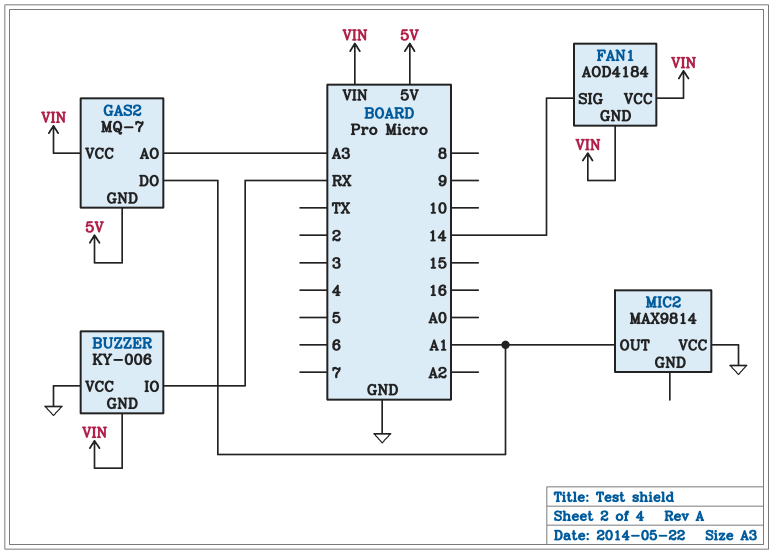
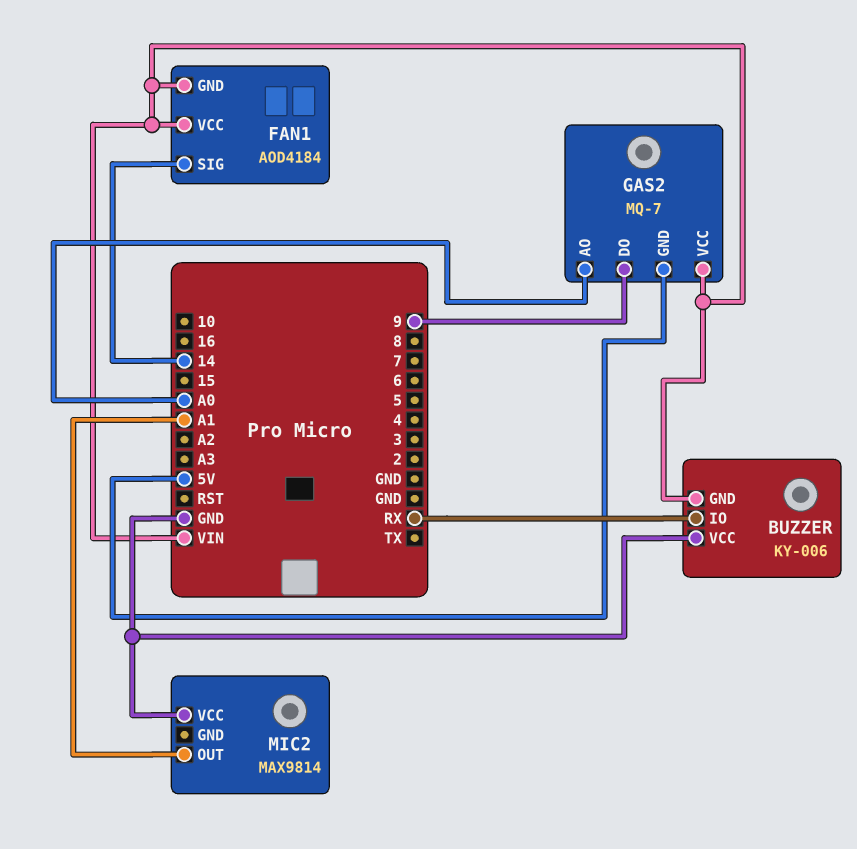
GAS2 pin AO: A3 -> A0
GAS2 pin DO: A1 -> 9

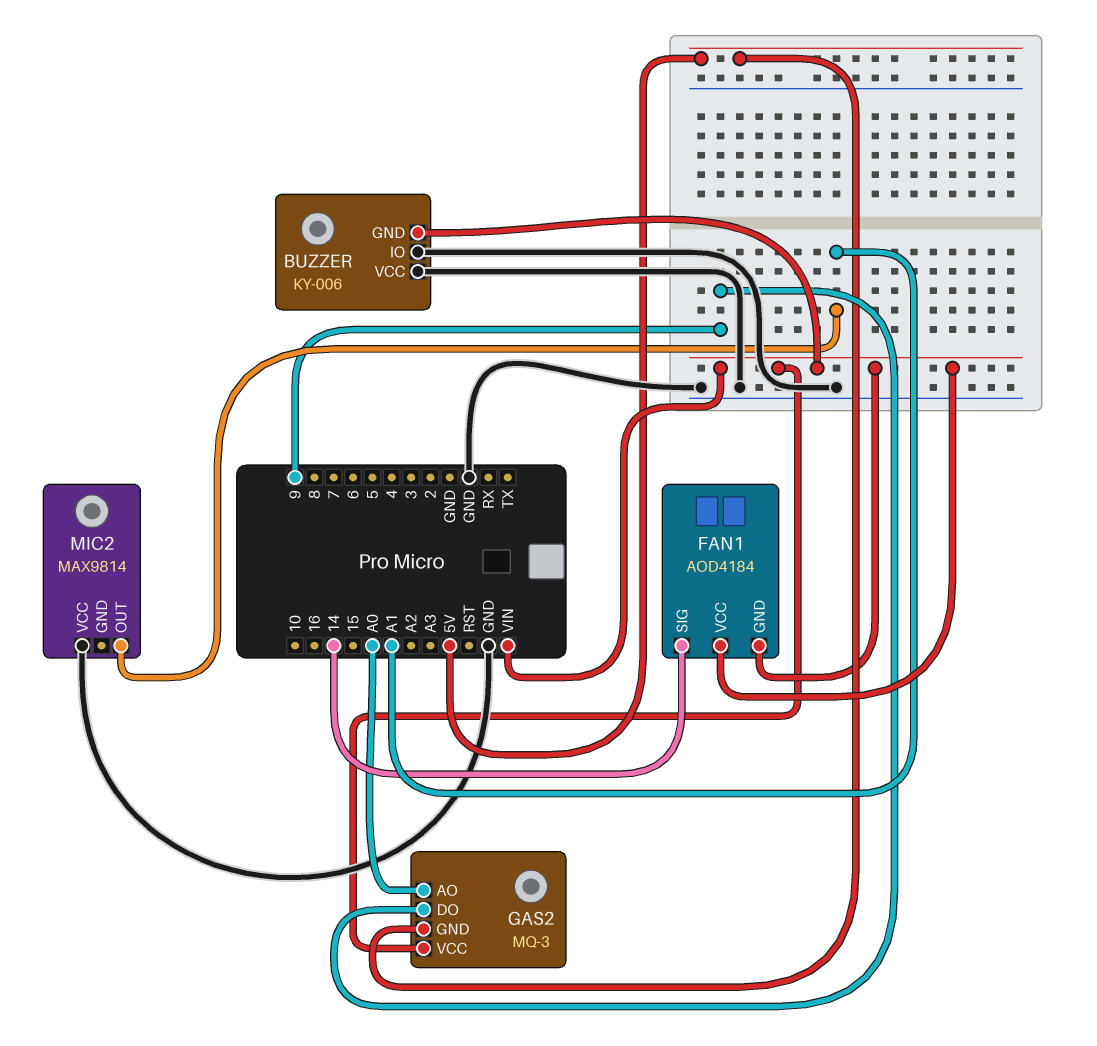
BUZZER pin IO: RX -> GND
GAS2: MQ-7 -> MQ-3

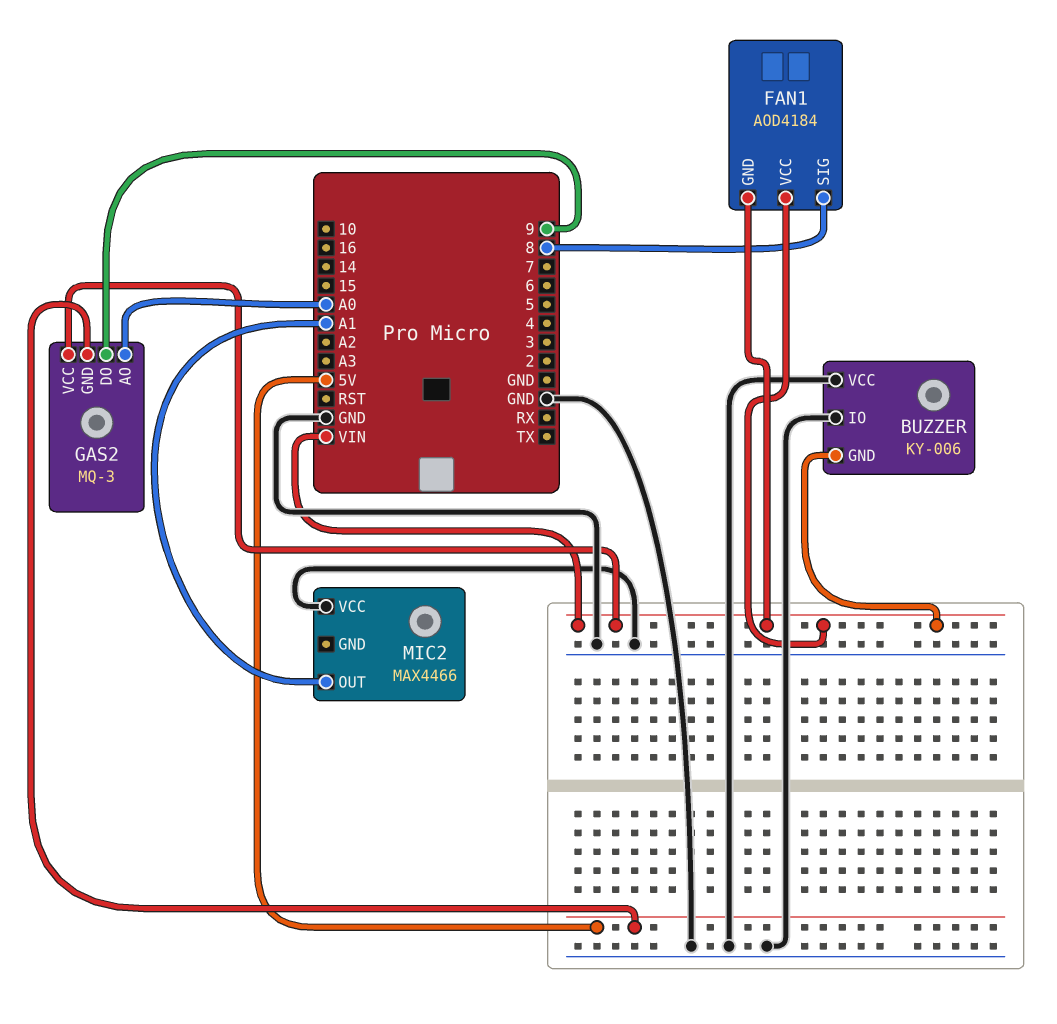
FAN1 pin SIG: 14 -> 8
MIC2: MAX9814 -> MAX4466

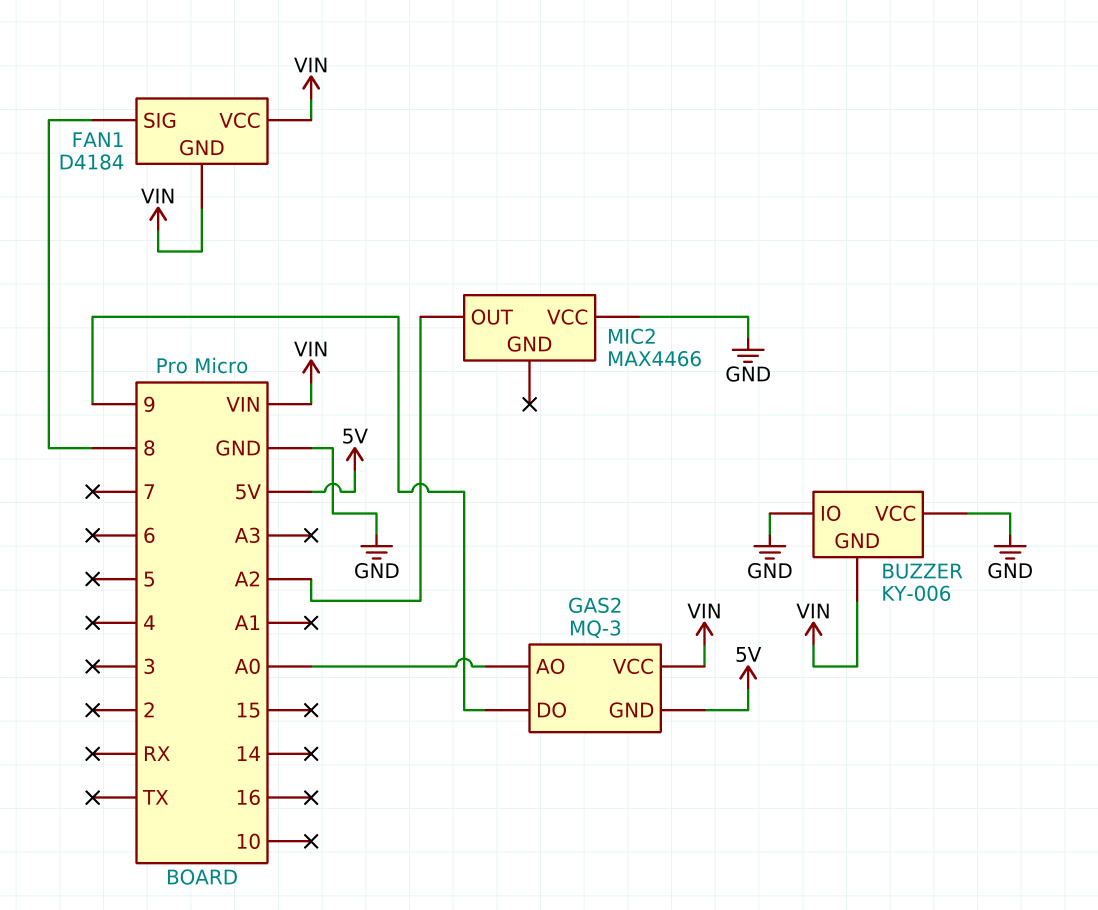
FAN1: AOD4184 -> D4184
MIC2 pin OUT: A1 -> A2

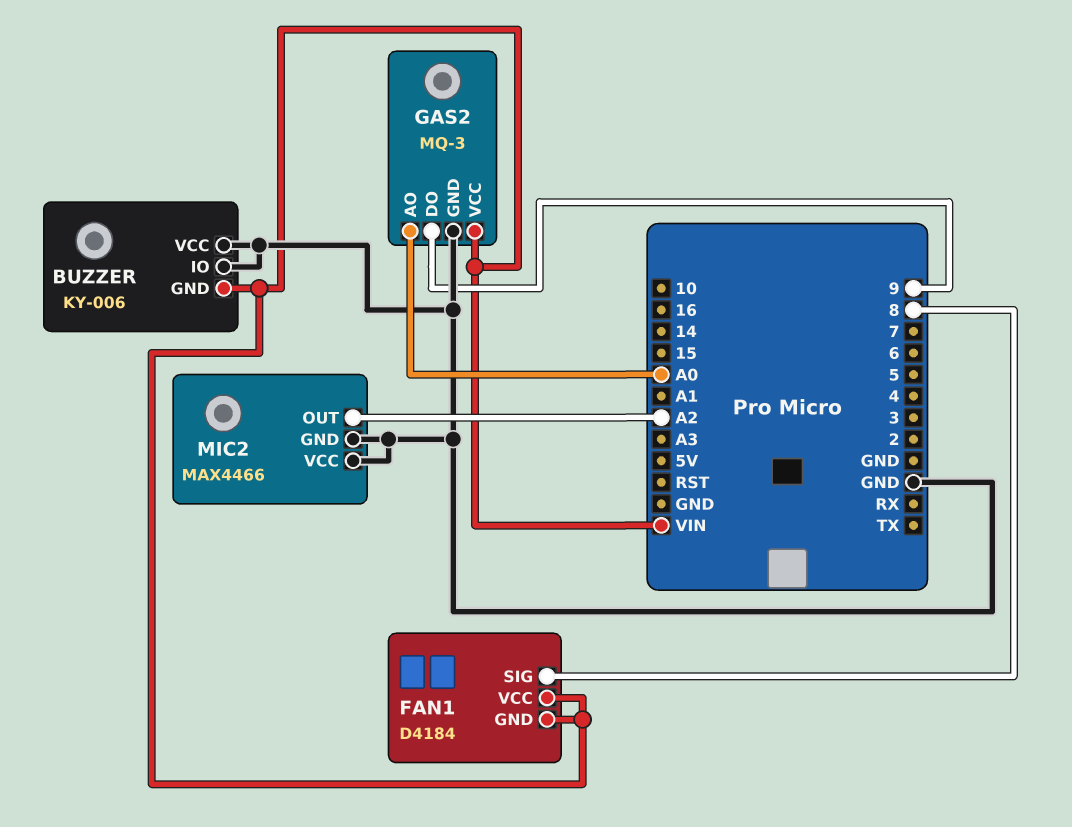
GAS2 pin GND: 5V -> GND
MIC2 pin GND: none -> GND

